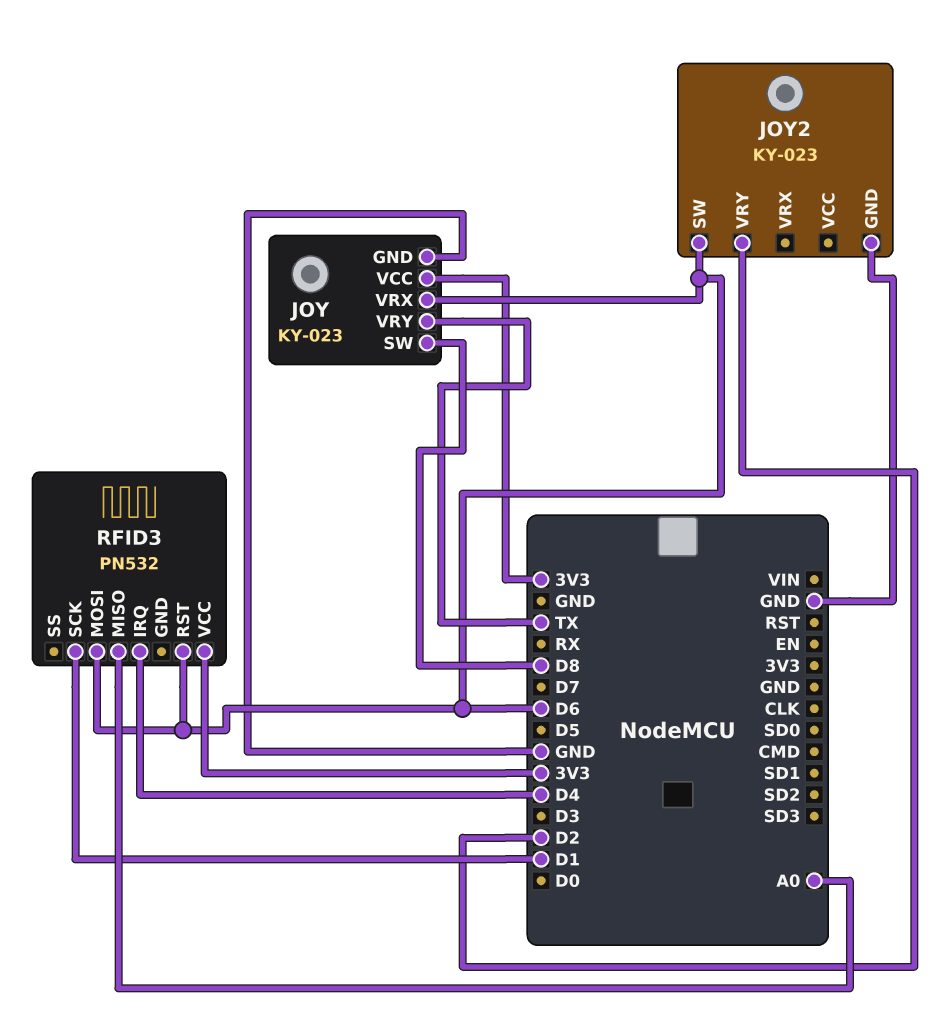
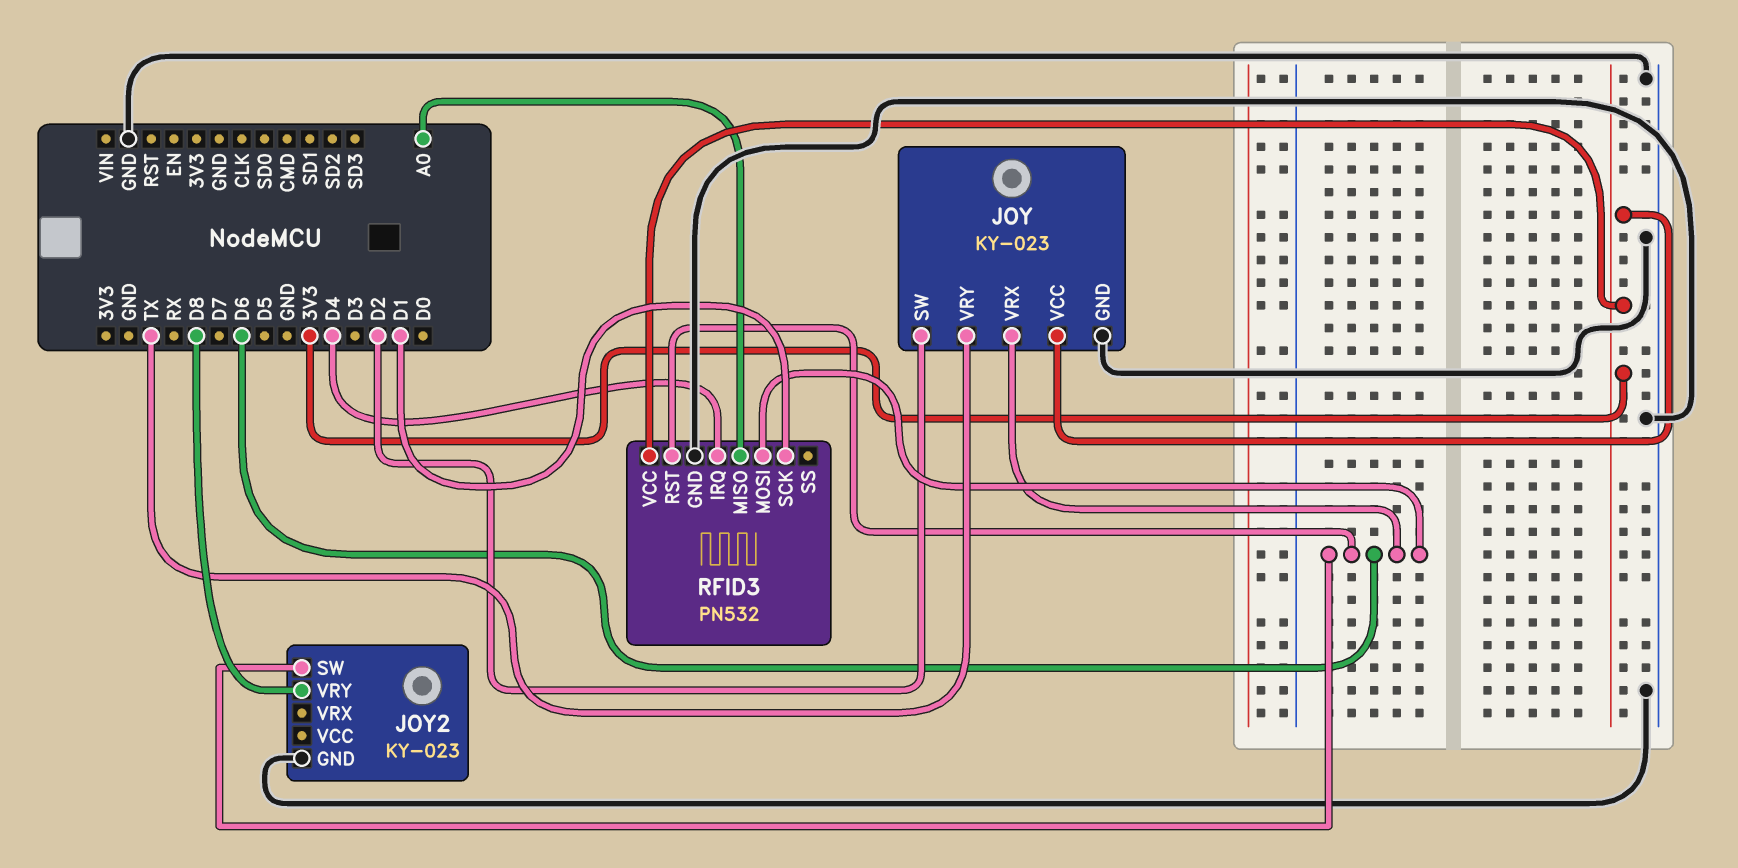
JOY pin SW: D8 -> D2
JOY2 pin VRY: D2 -> D8
RFID3 pin GND: none -> GND

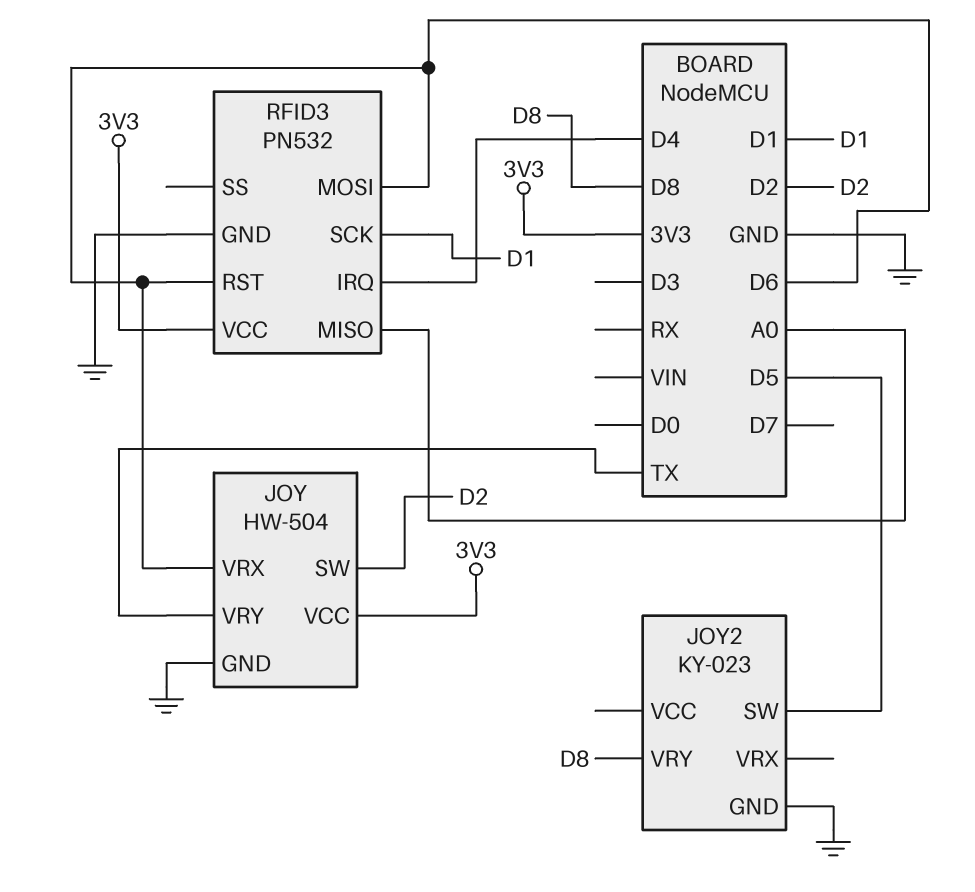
JOY: KY-023 -> HW-504
JOY2 pin SW: D6 -> D5

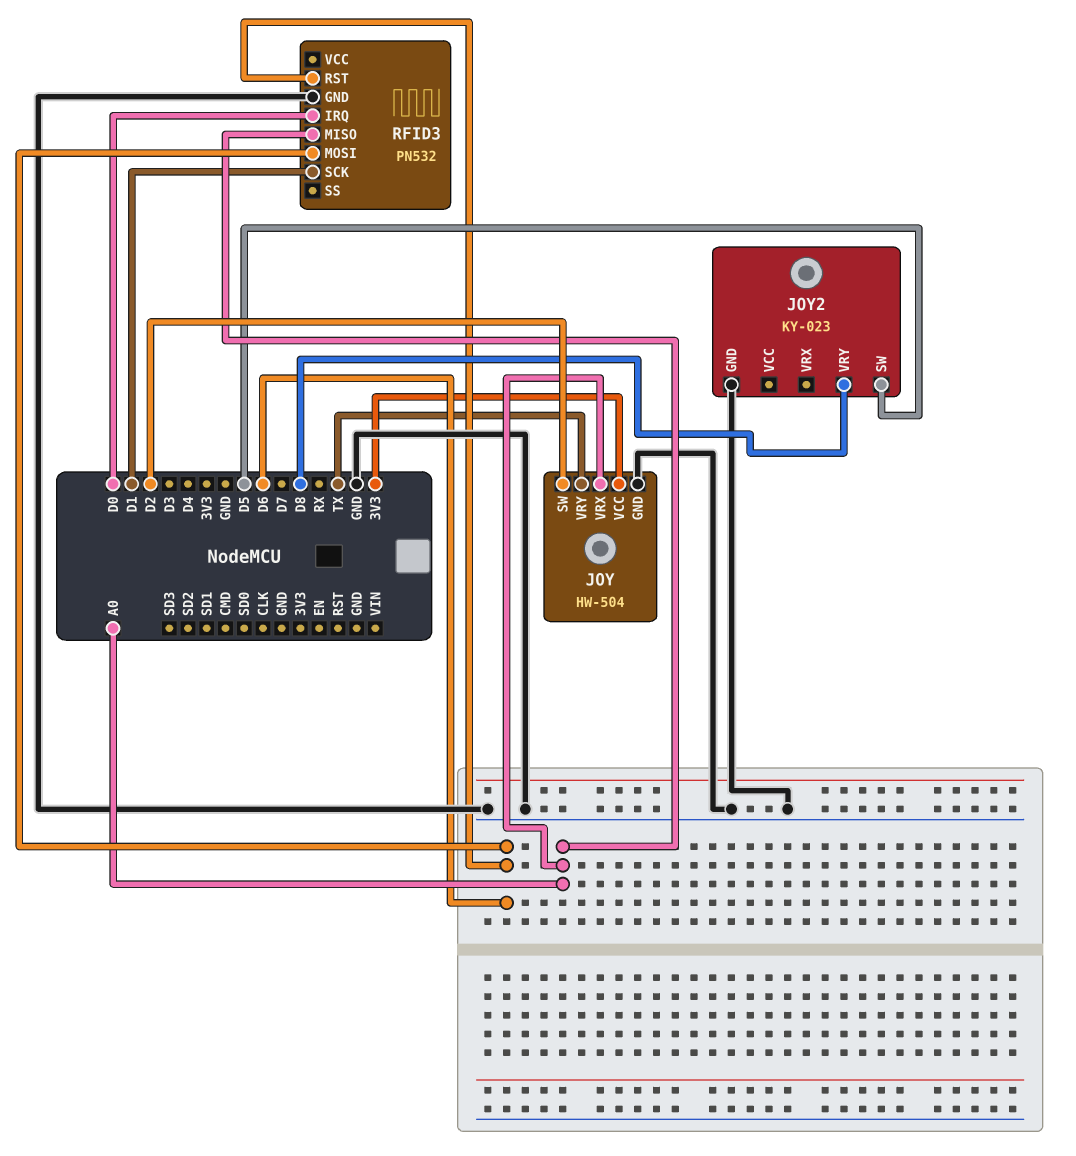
JOY pin VRX: D6 -> A0
RFID3 pin IRQ: D4 -> D0
RFID3 pin VCC: 3V3 -> none

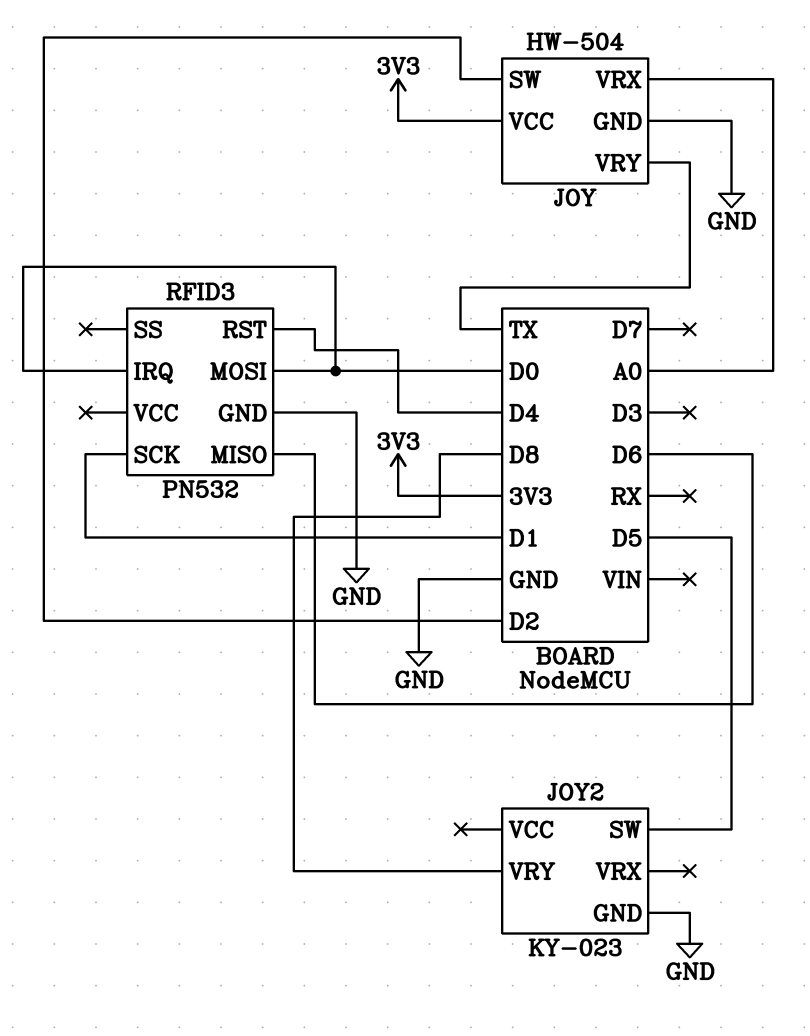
RFID3 pin MISO: A0 -> D6
RFID3 pin MOSI: D6 -> D0
RFID3 pin RST: D6 -> D4

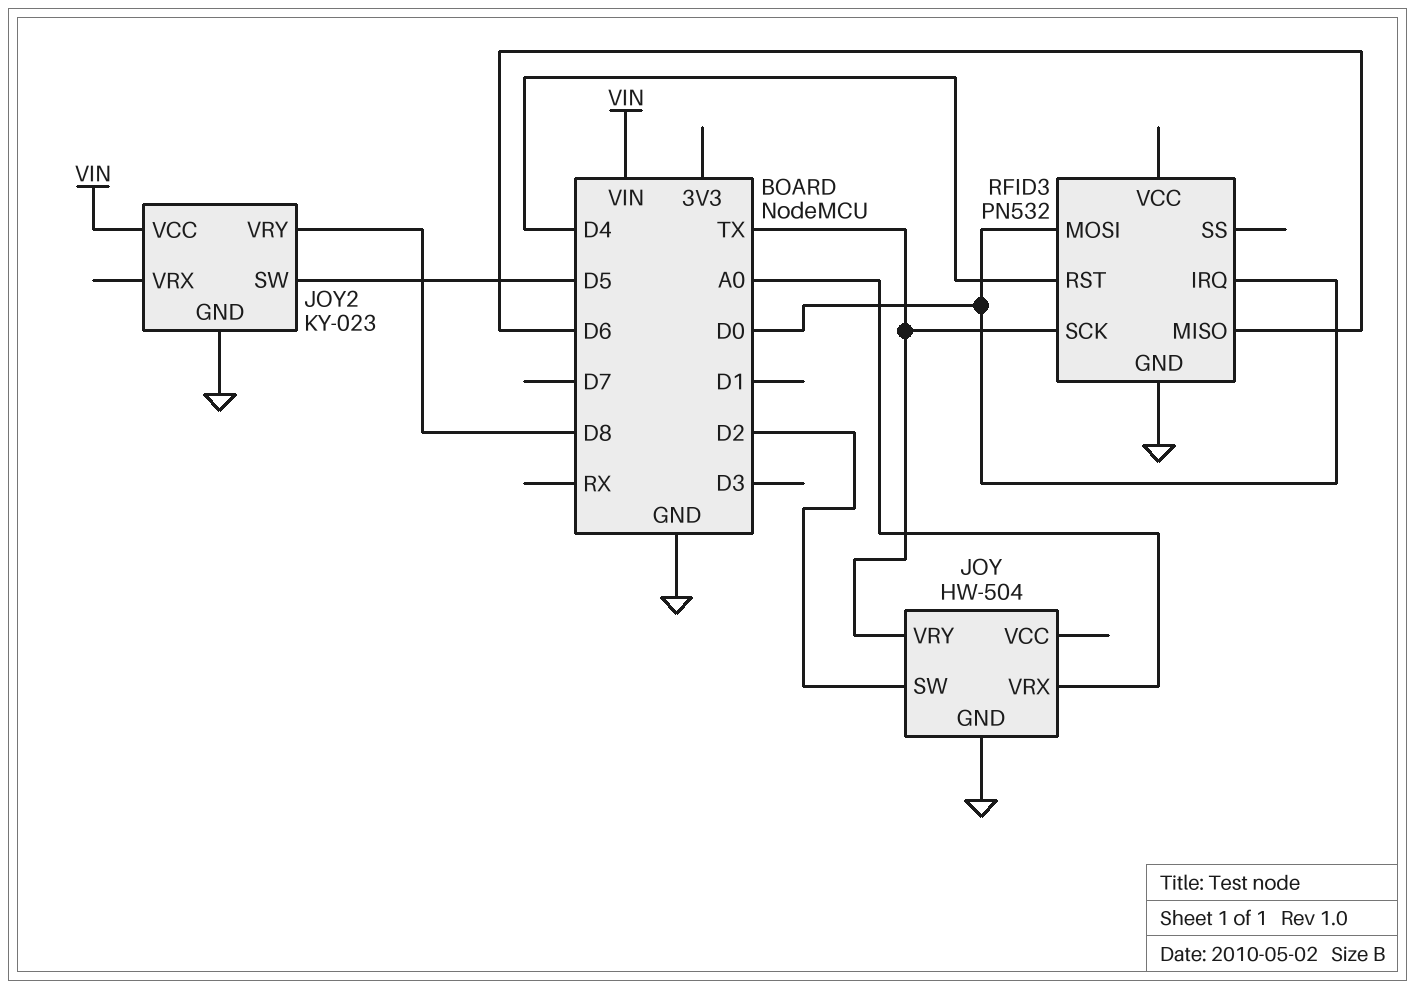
JOY pin VCC: 3V3 -> none
JOY2 pin VCC: none -> VIN
RFID3 pin SCK: D1 -> TX

